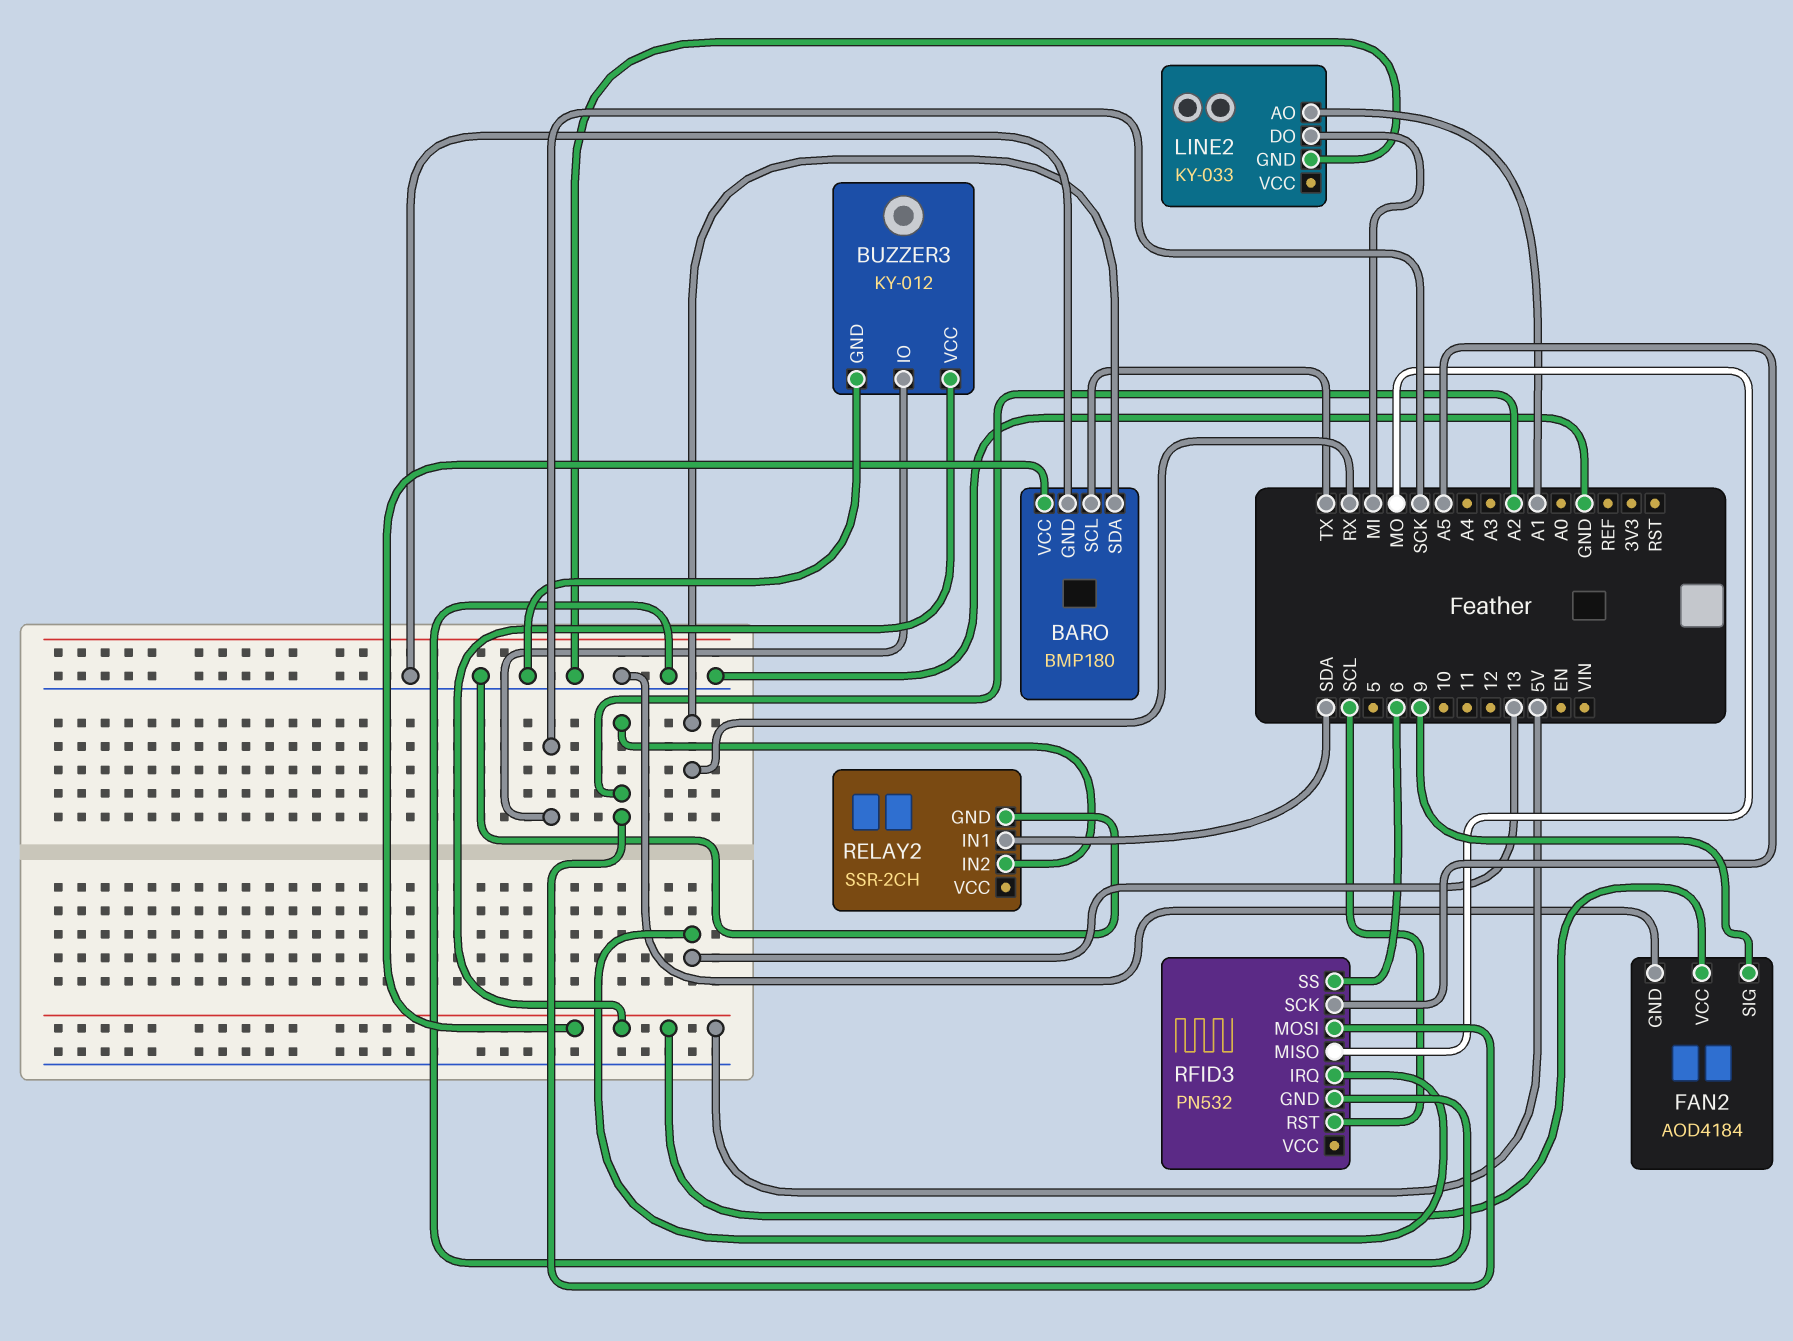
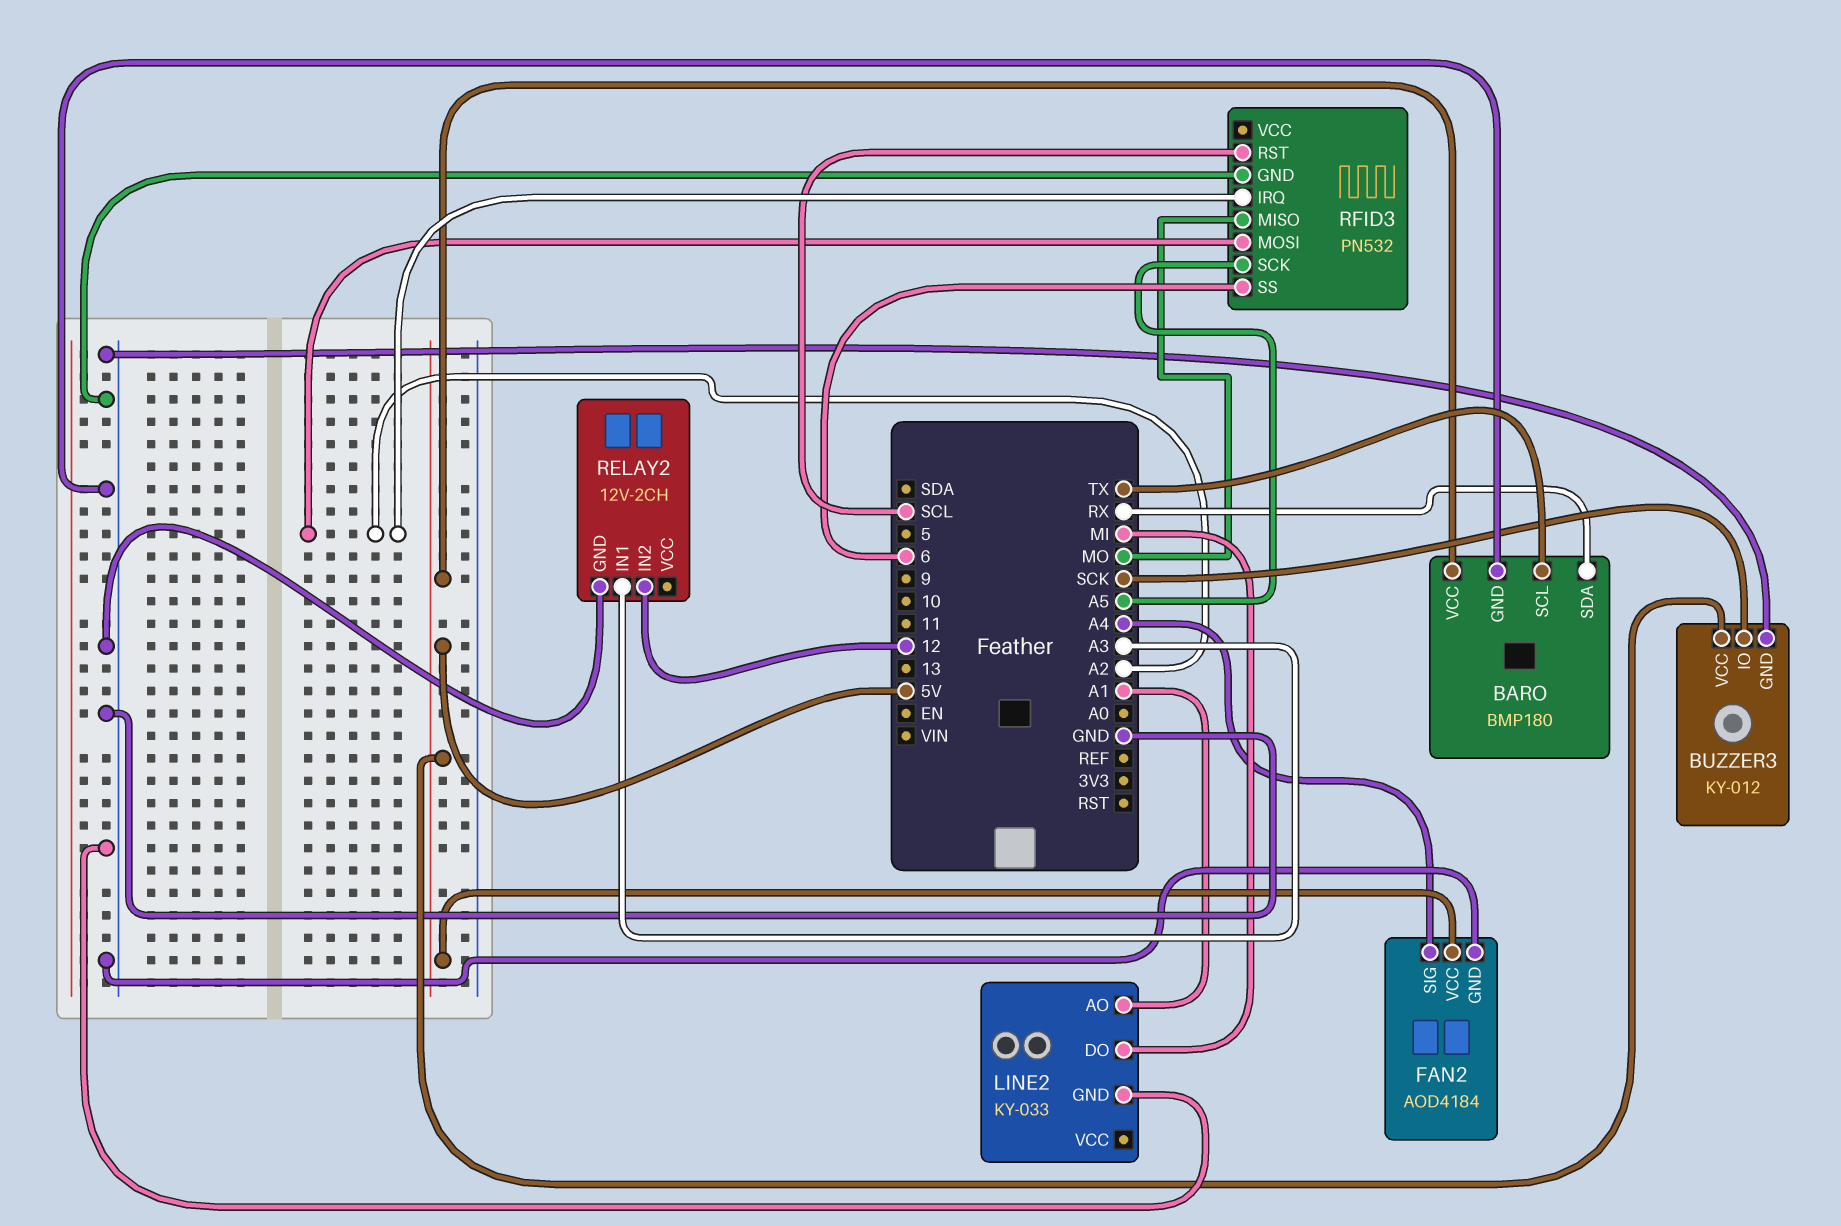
FAN2 pin SIG: 9 -> A4
RELAY2: SSR-2CH -> 12V-2CH
RELAY2 pin IN1: SDA -> A3
RELAY2 pin IN2: A2 -> 12
RFID3 pin IRQ: 13 -> A2

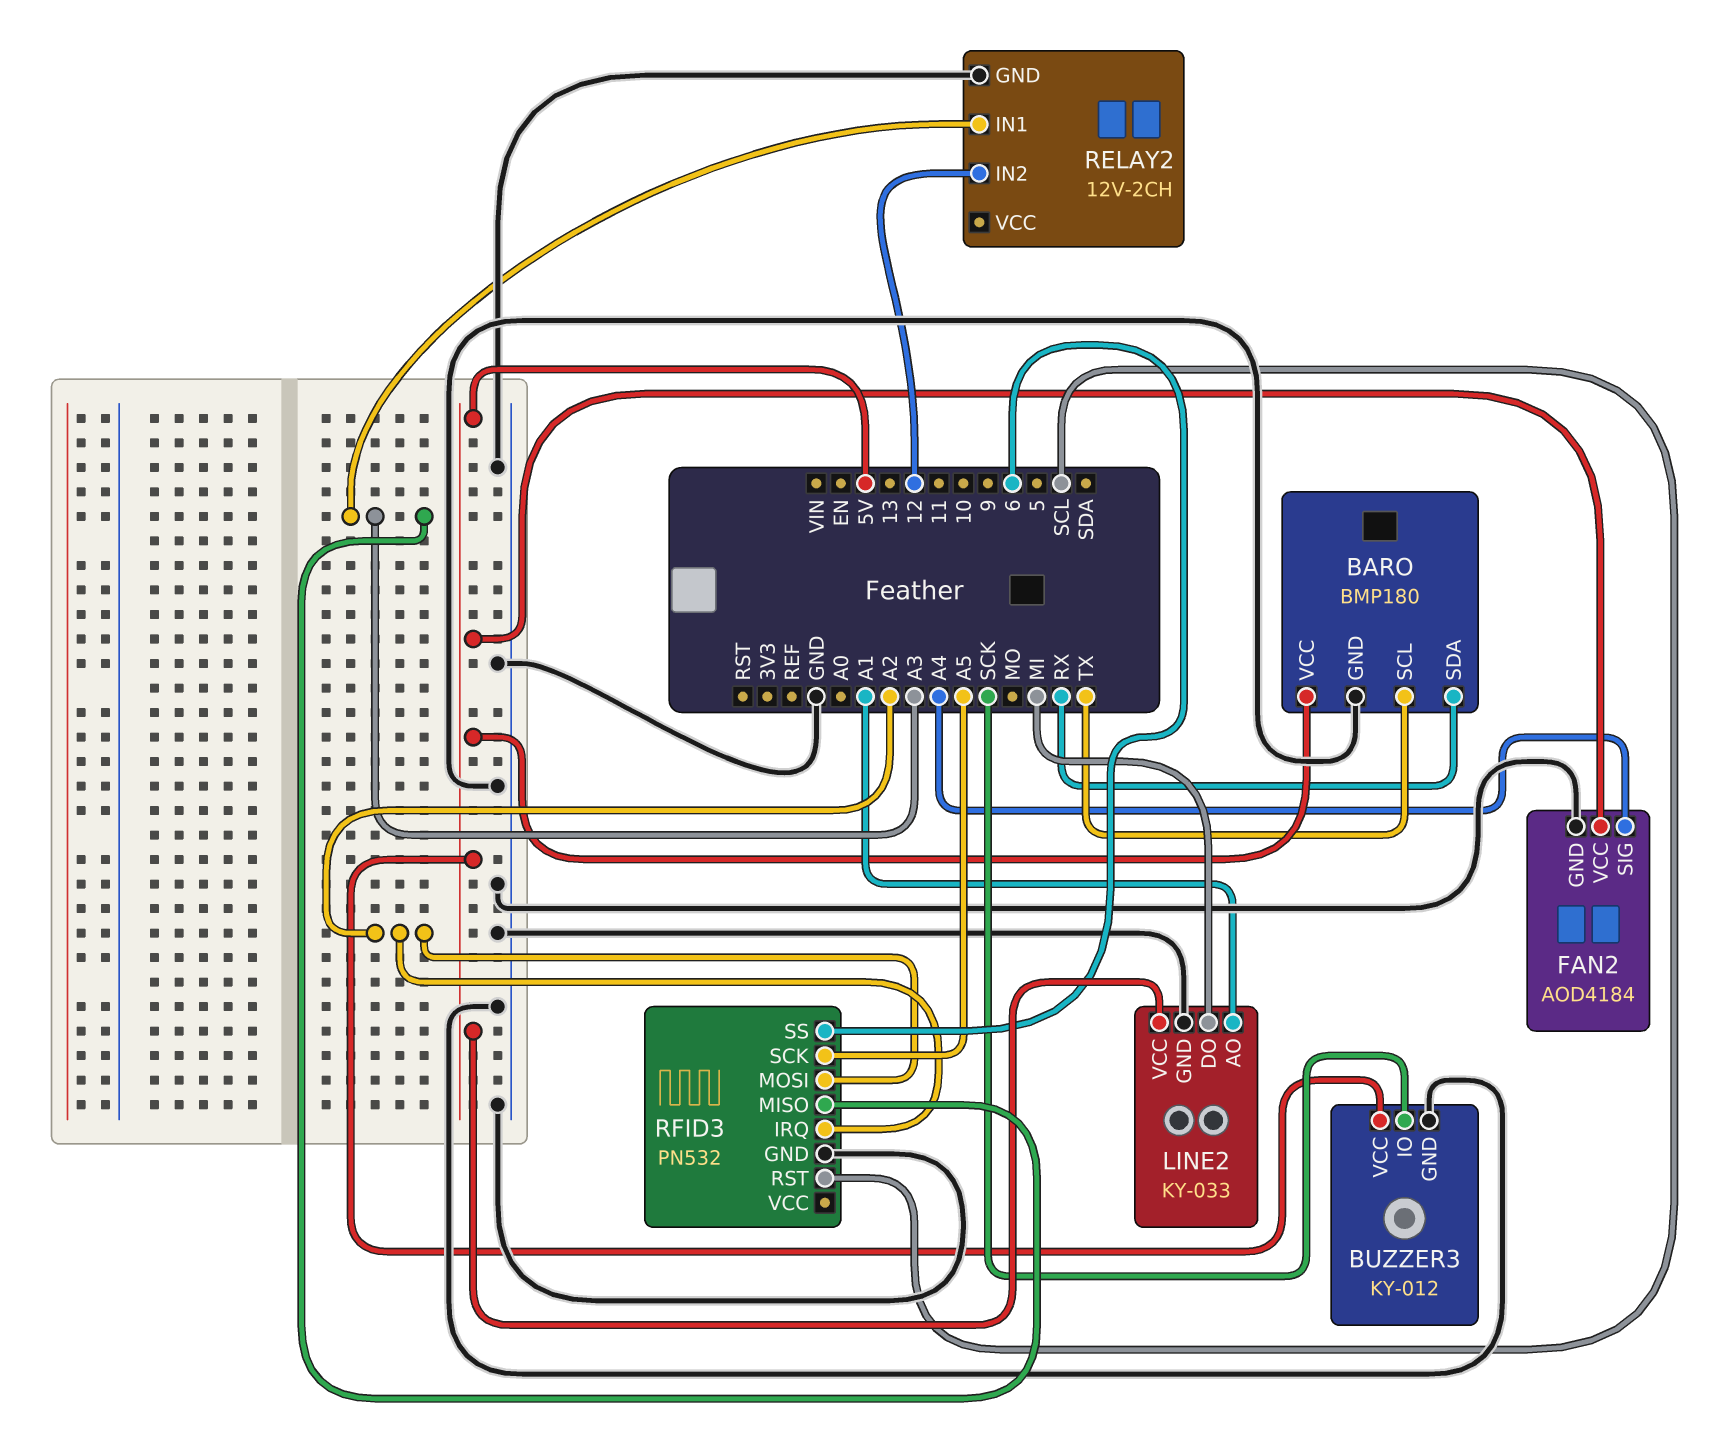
LINE2 pin VCC: none -> 5V
RFID3 pin MISO: MO -> A3

